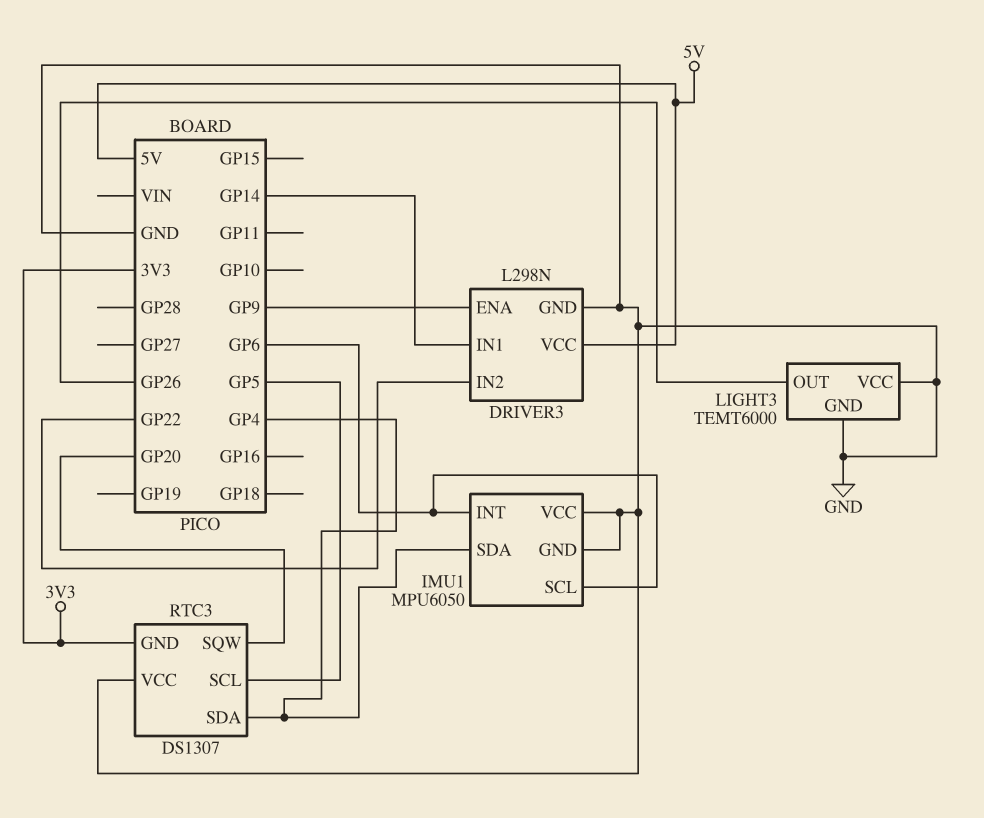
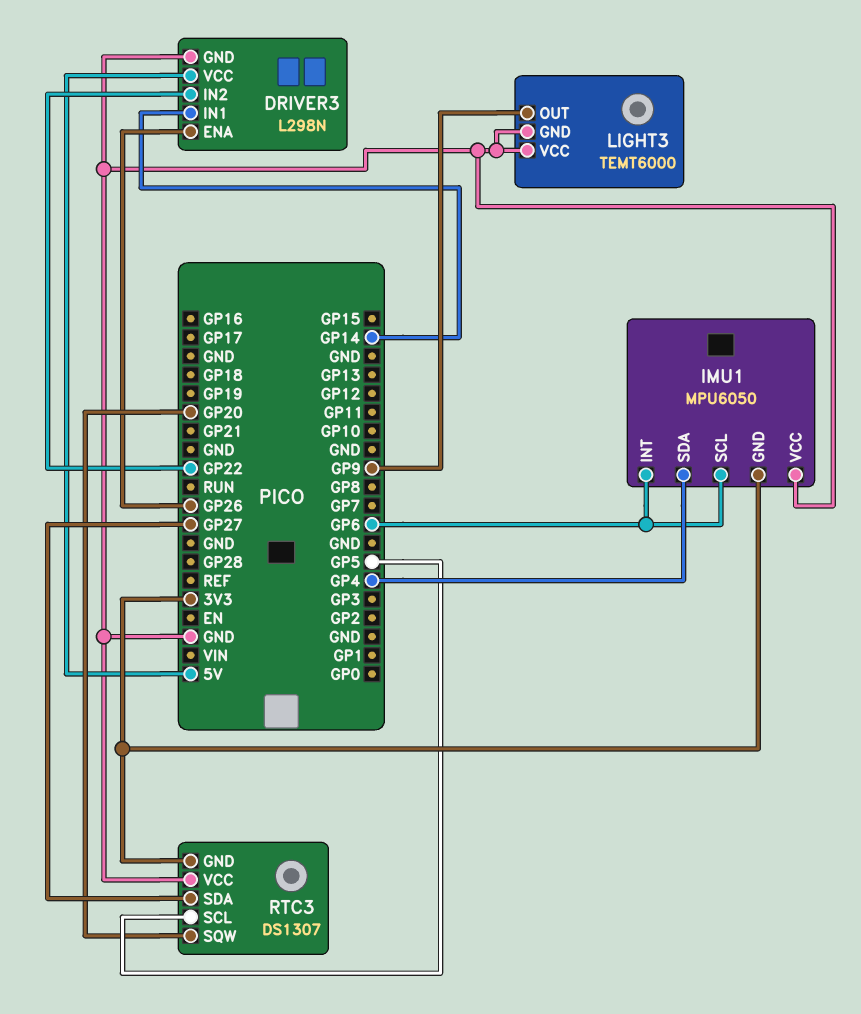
DRIVER3 pin ENA: GP9 -> GP26
IMU1 pin GND: GND -> 3V3
LIGHT3 pin OUT: GP26 -> GP9
RTC3 pin SDA: GP4 -> GP27

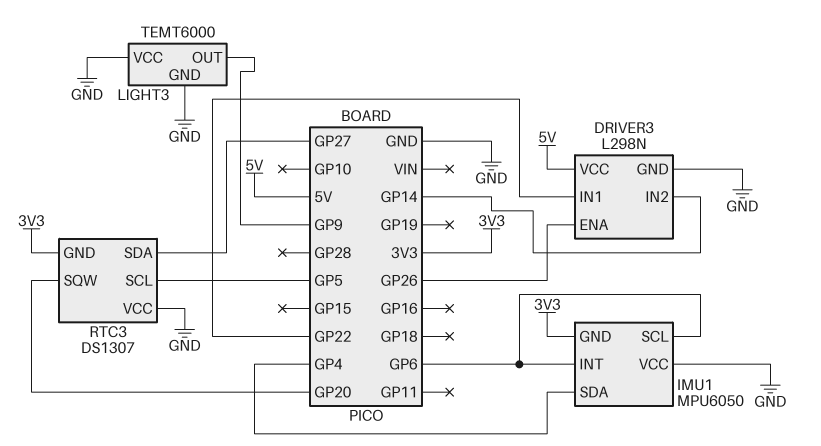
DRIVER3 pin IN1: GP14 -> GP22
DRIVER3 pin IN2: GP22 -> GP14

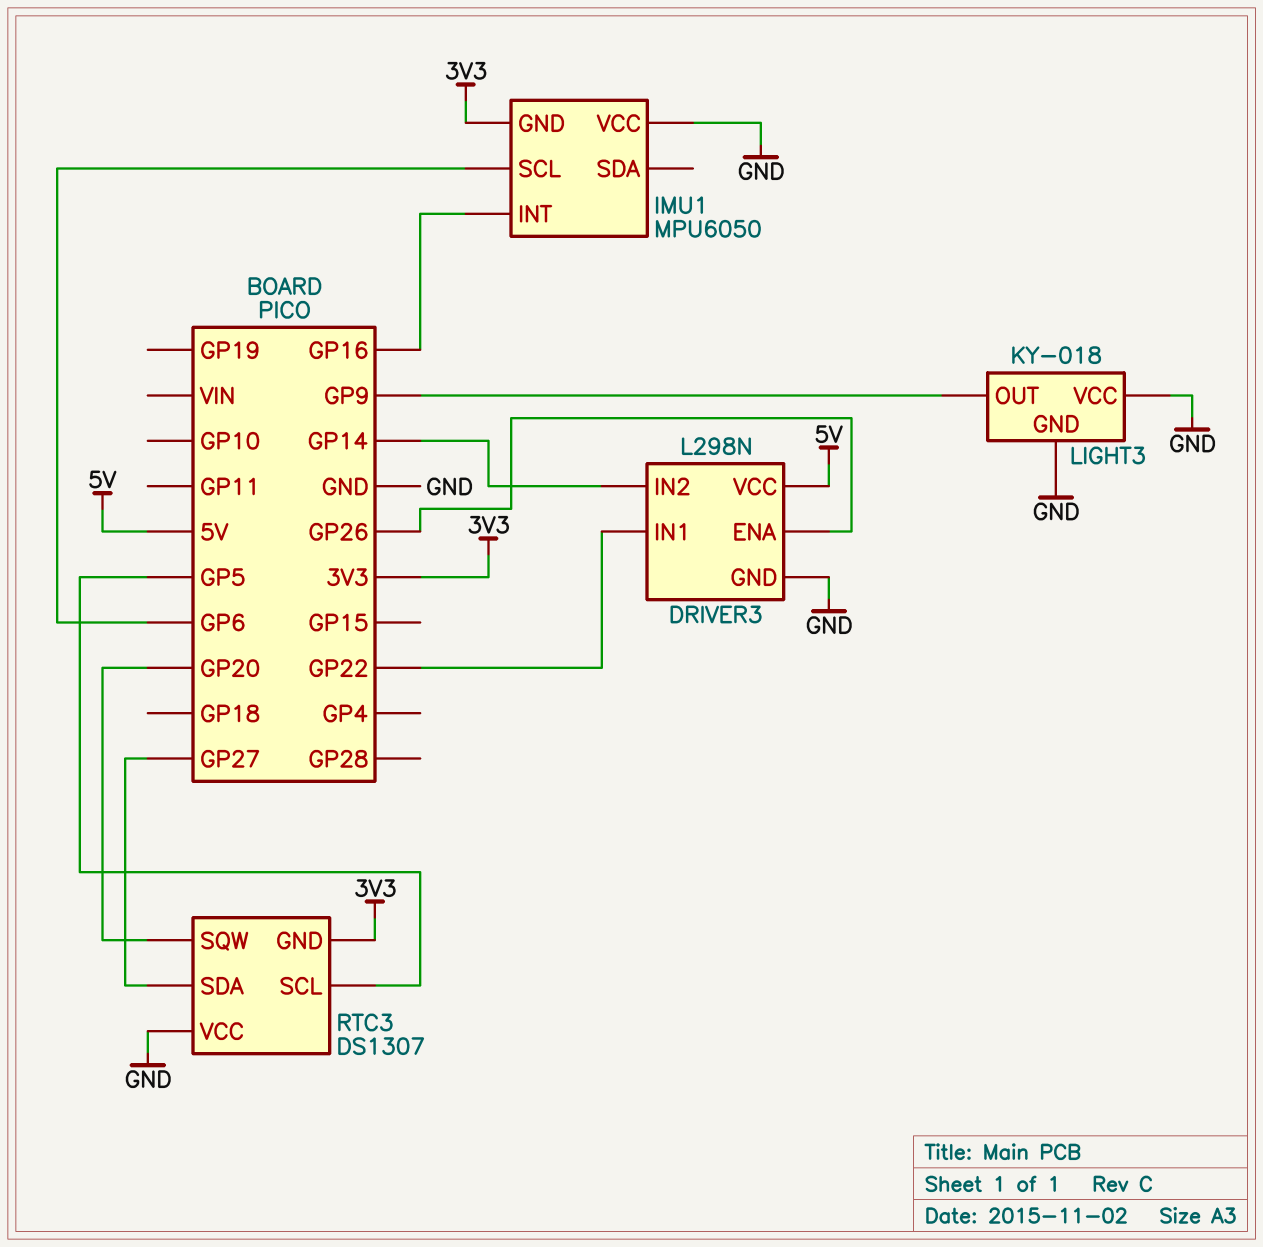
IMU1 pin INT: GP6 -> GP16
IMU1 pin SDA: GP4 -> none
LIGHT3: TEMT6000 -> KY-018

